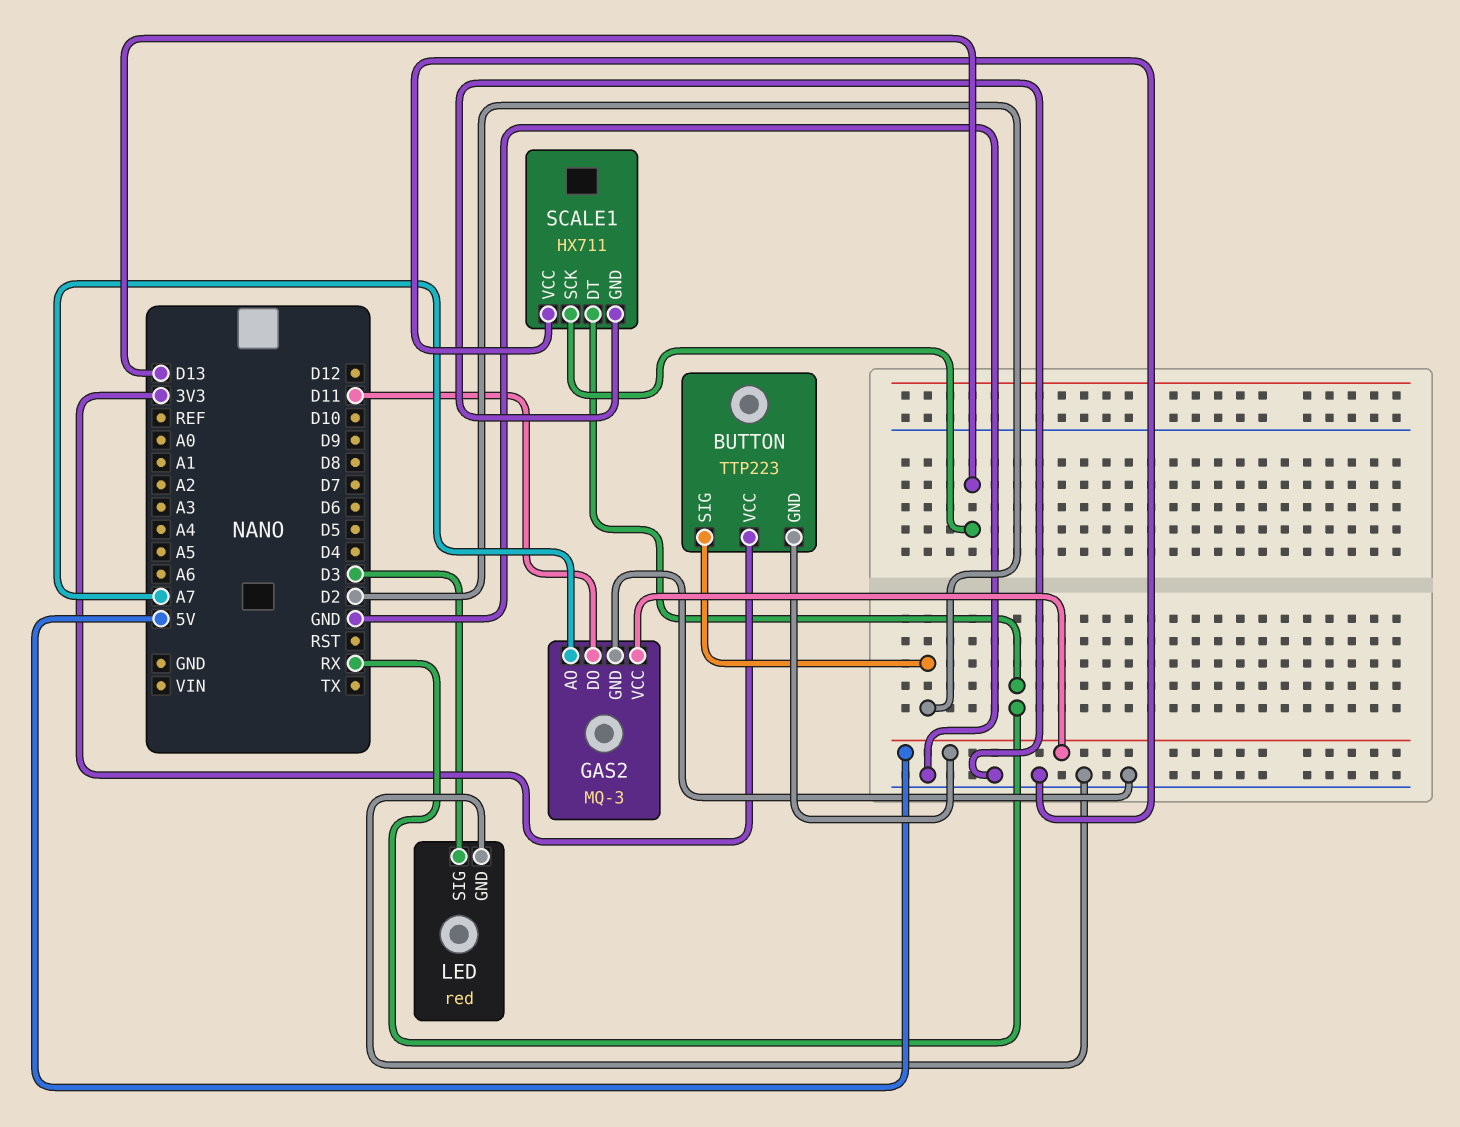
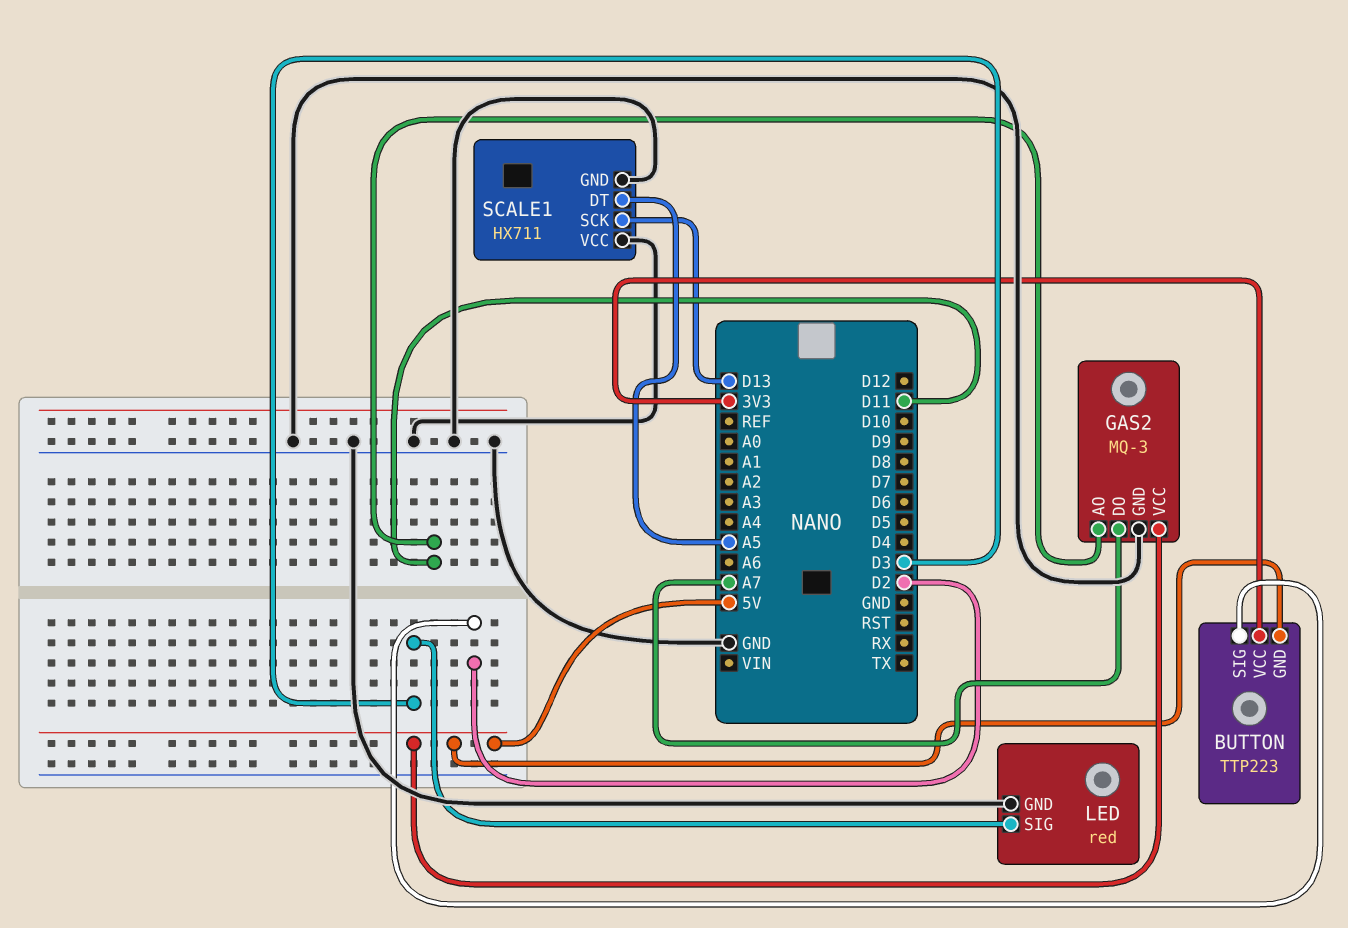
GAS2 pin AO: A7 -> D11
GAS2 pin DO: D11 -> A7
SCALE1 pin DT: RX -> A5

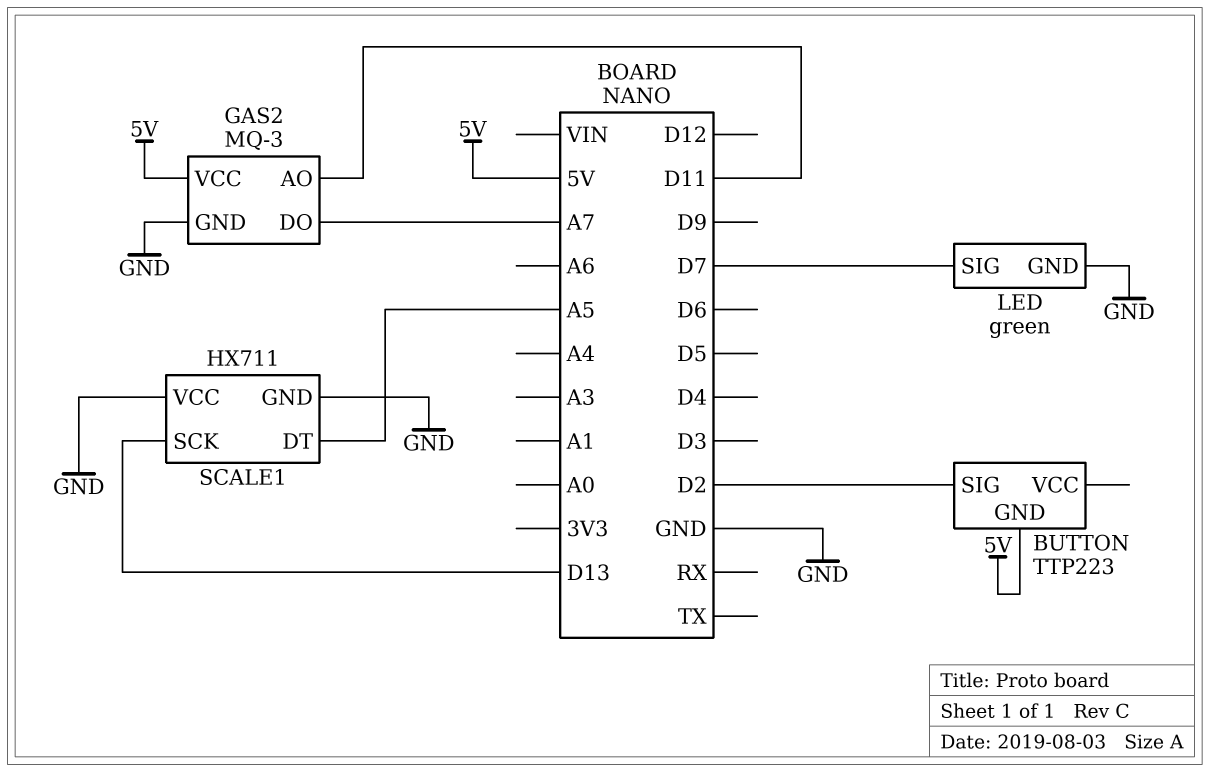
BUTTON pin VCC: 3V3 -> none
LED: red -> green
LED pin SIG: D3 -> D7

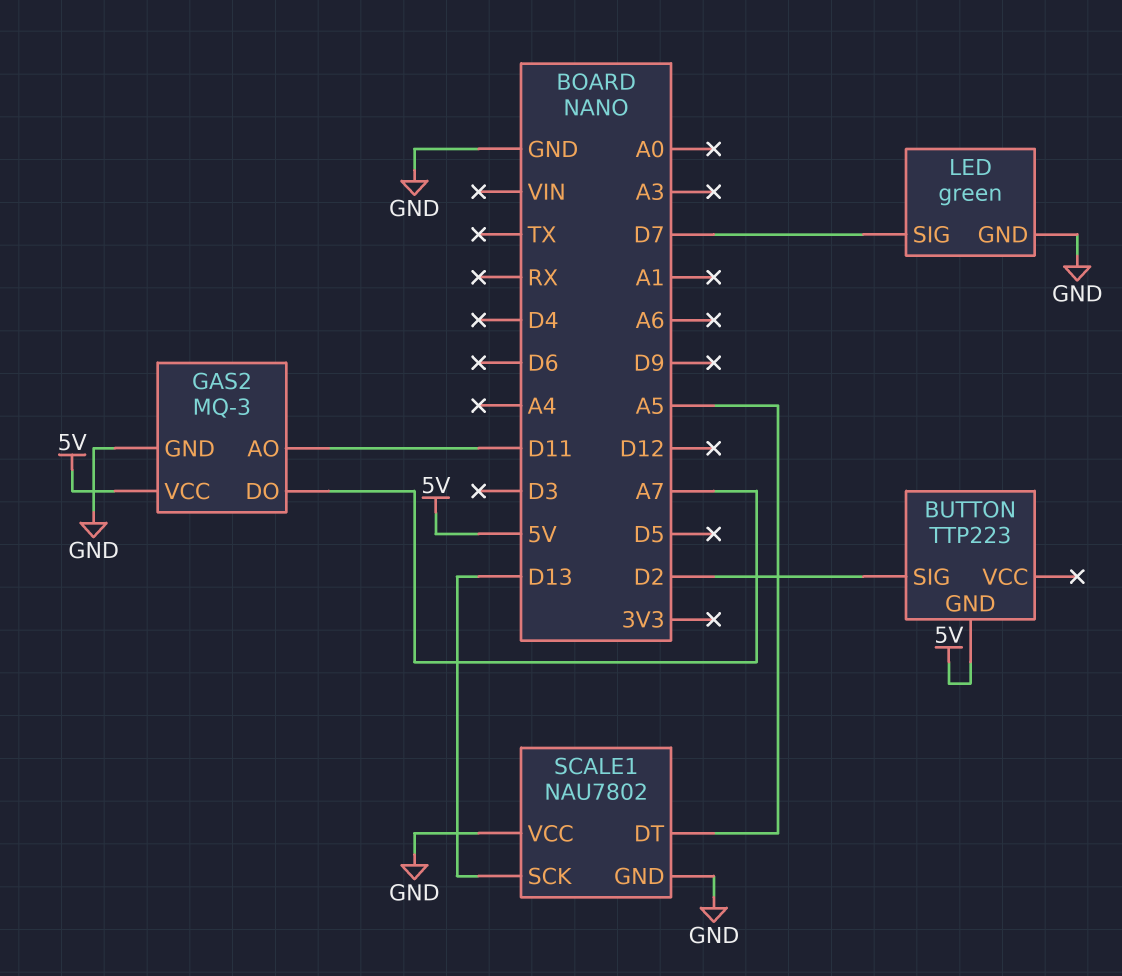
SCALE1: HX711 -> NAU7802

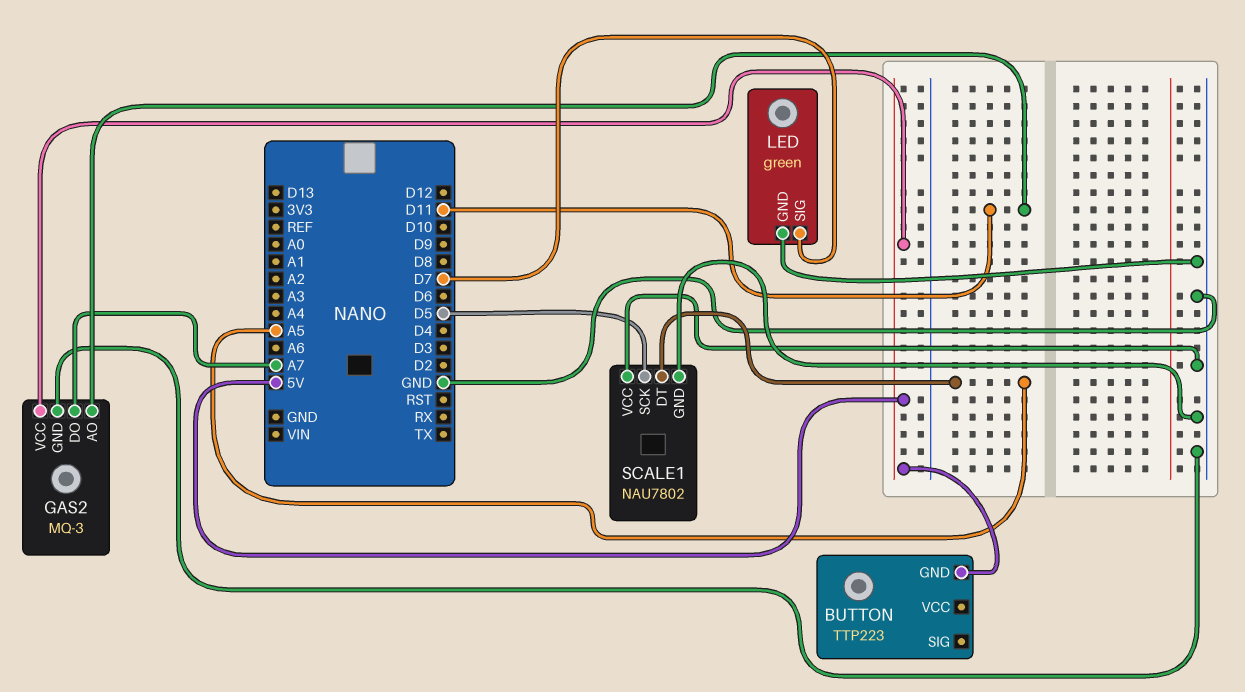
BUTTON pin SIG: D2 -> none
SCALE1 pin SCK: D13 -> D5

